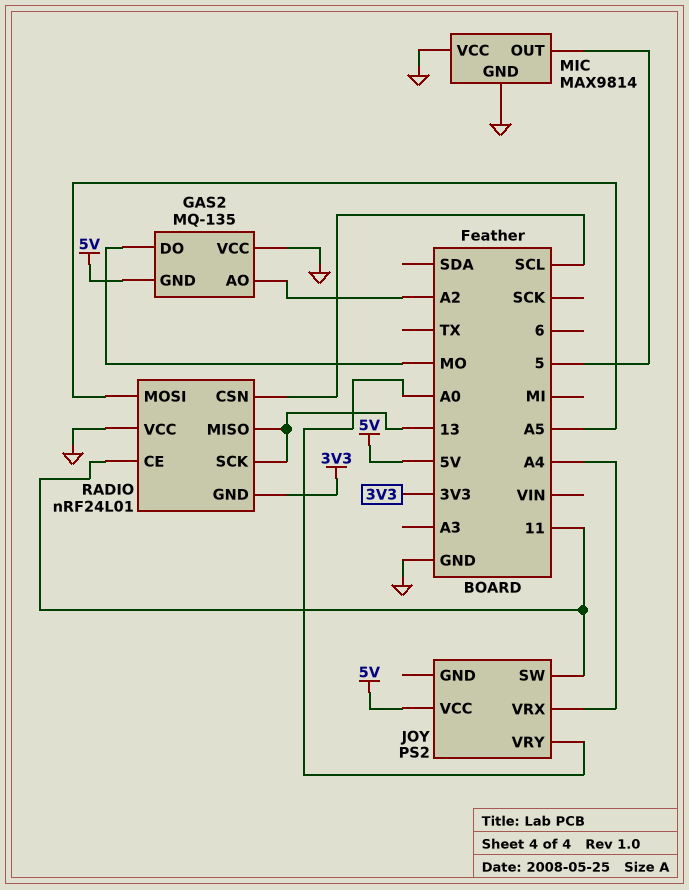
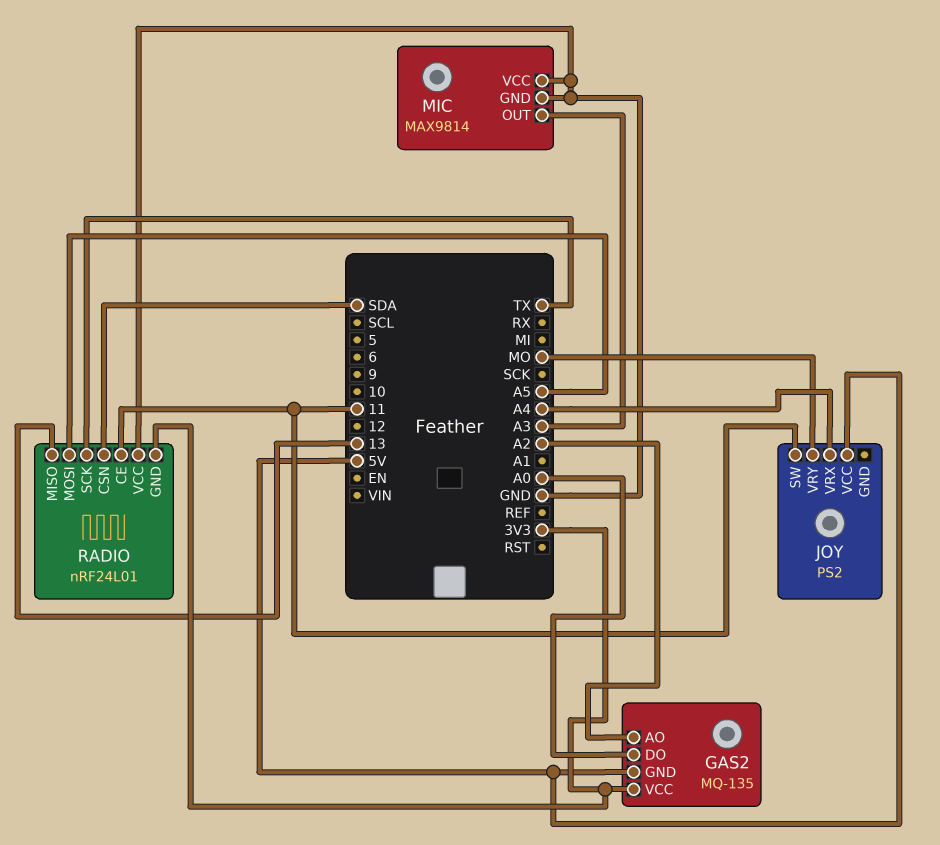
GAS2 pin DO: MO -> A0
GAS2 pin VCC: GND -> 3V3
JOY pin VRY: A0 -> MO
MIC pin OUT: 5 -> A3
RADIO pin CSN: SCL -> SDA
RADIO pin SCK: 13 -> TX

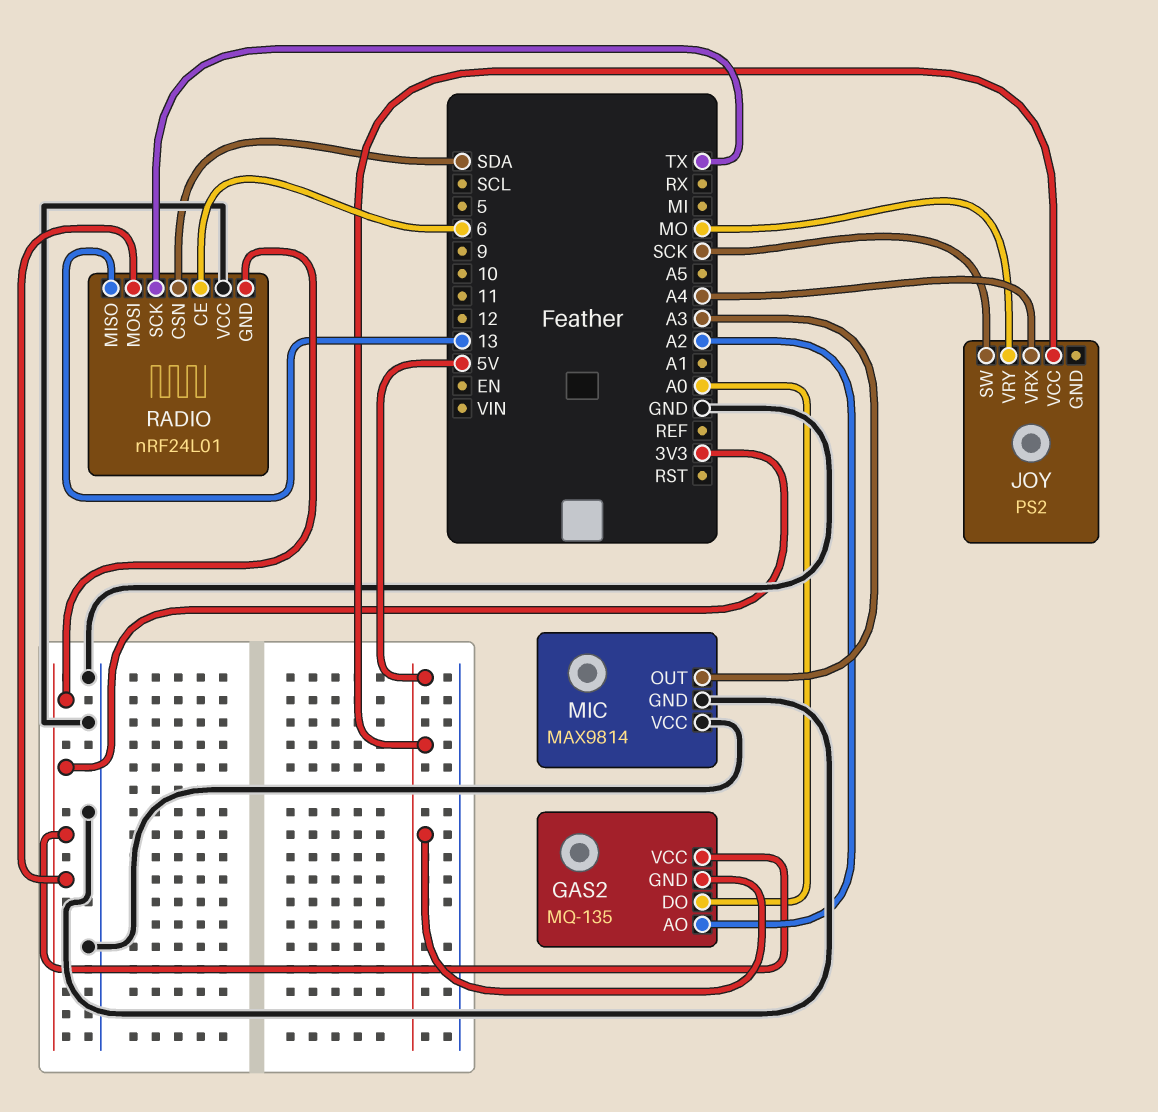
JOY pin SW: 11 -> SCK
RADIO pin CE: 11 -> 6
RADIO pin MOSI: A5 -> 3V3

